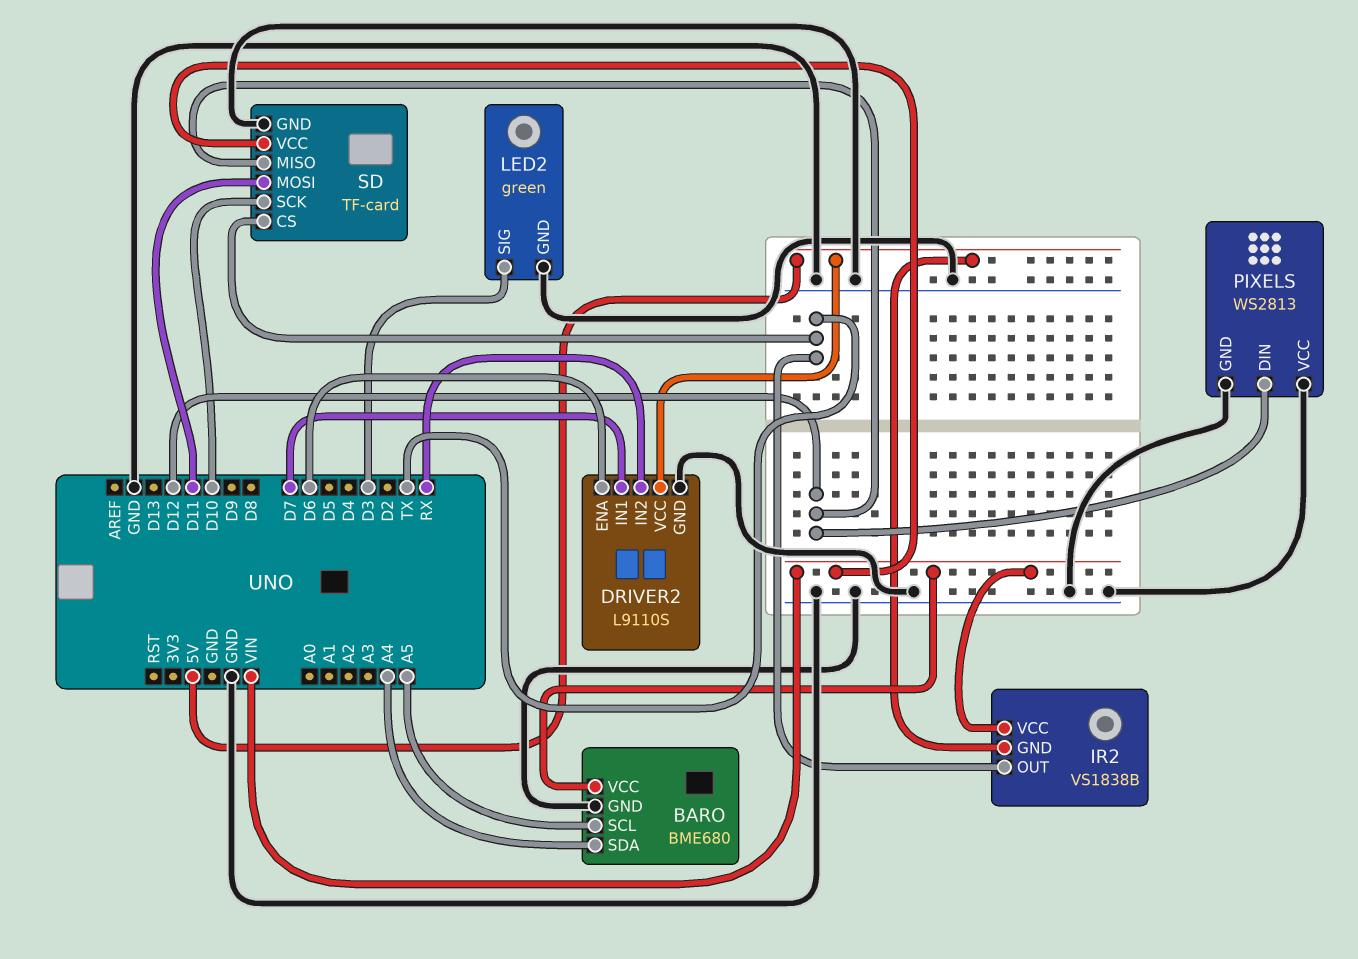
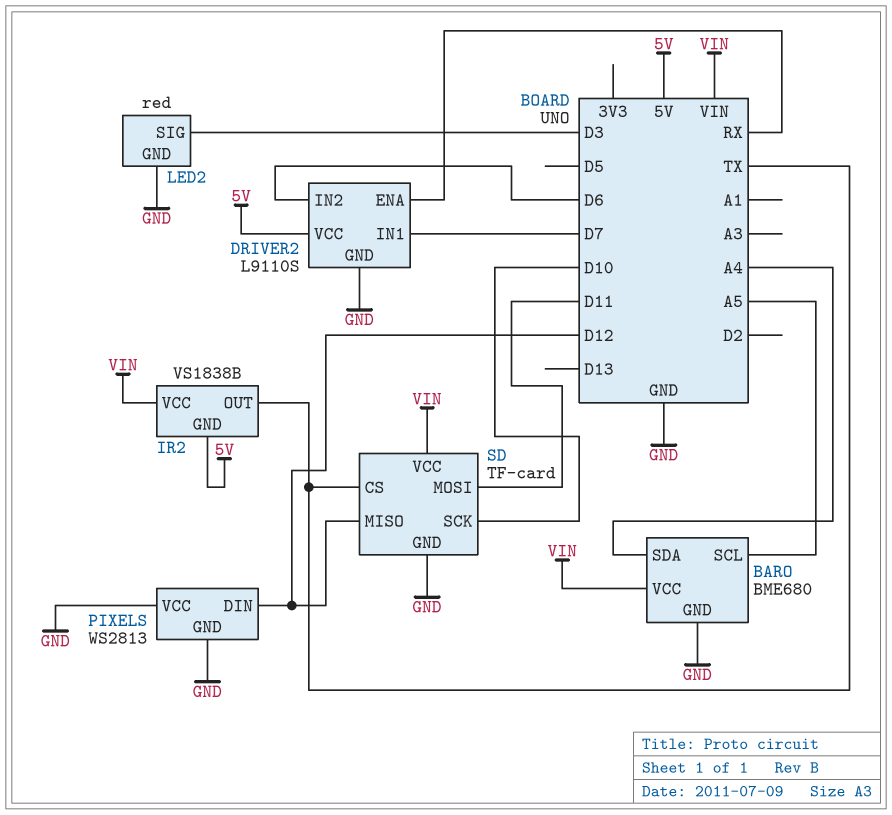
DRIVER2 pin ENA: D6 -> RX
DRIVER2 pin IN2: RX -> D6
LED2: green -> red

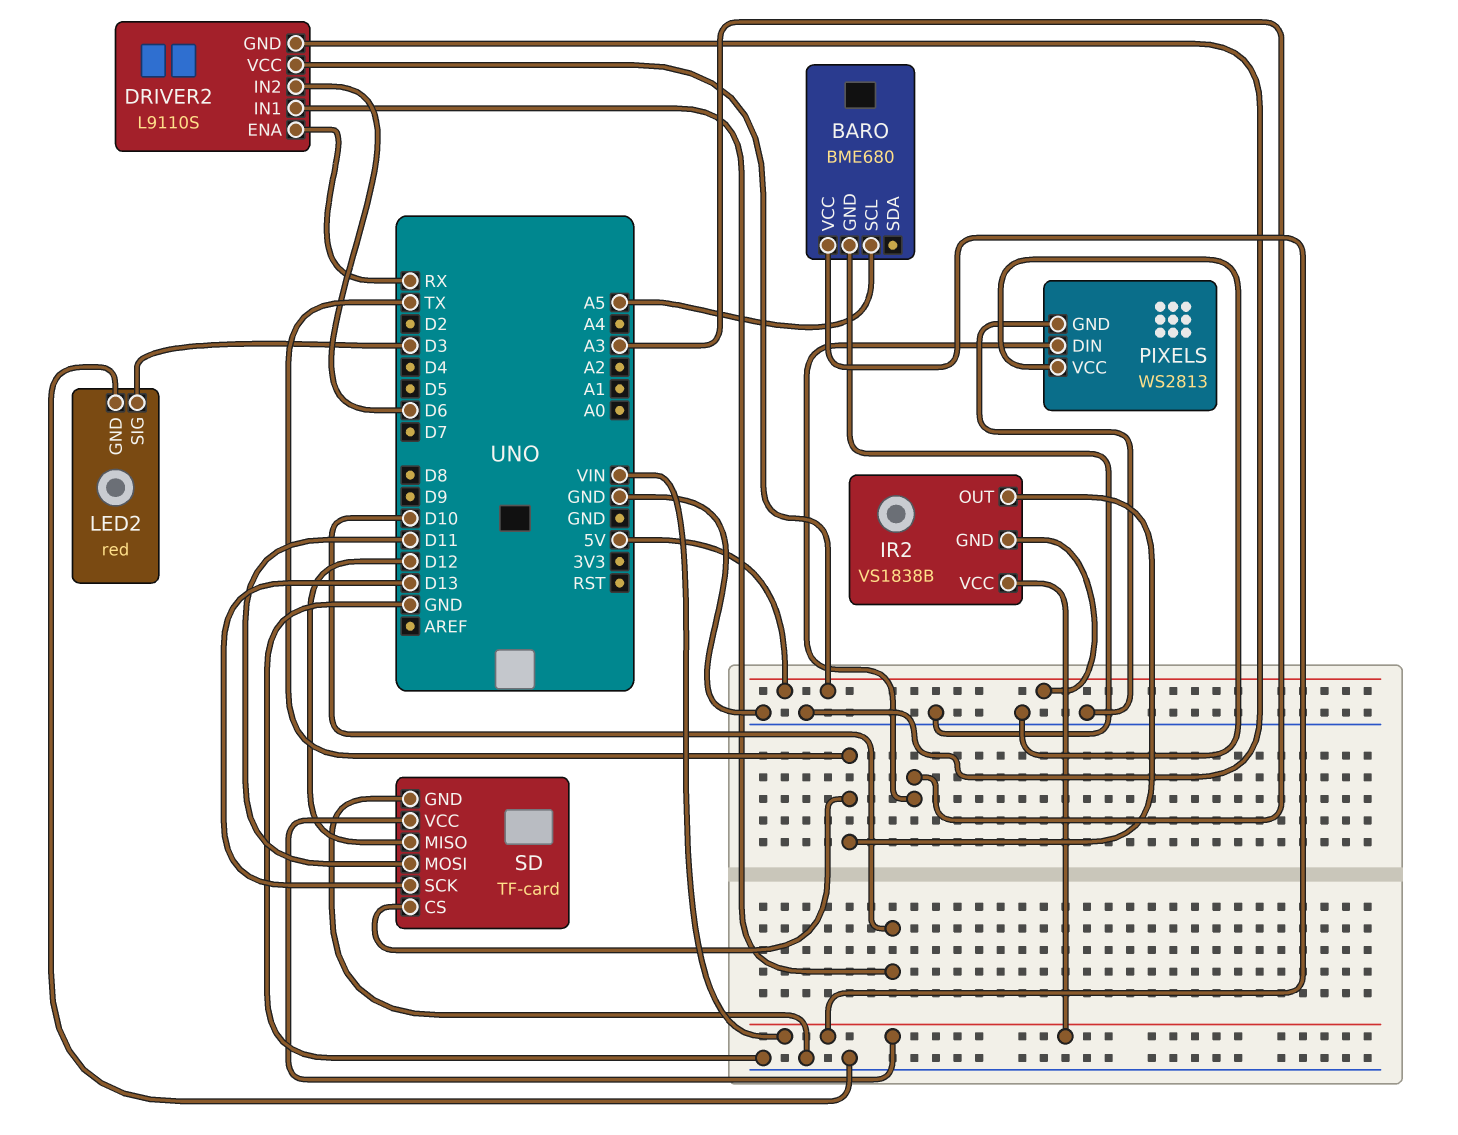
BARO pin SDA: A4 -> none
DRIVER2 pin IN1: D7 -> D10
PIXELS pin DIN: D12 -> A3
SD pin SCK: D10 -> D13

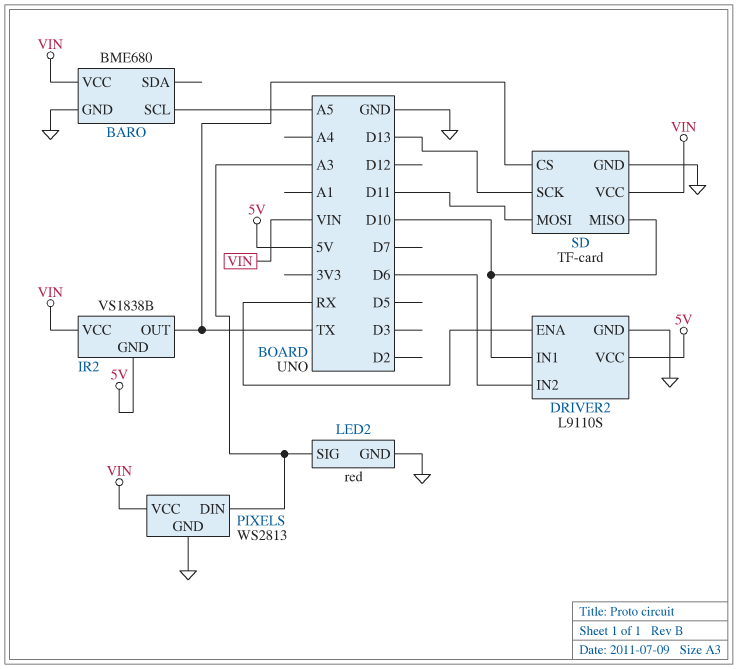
LED2 pin SIG: D3 -> A3
PIXELS pin VCC: GND -> VIN
SD pin MISO: D12 -> D10

